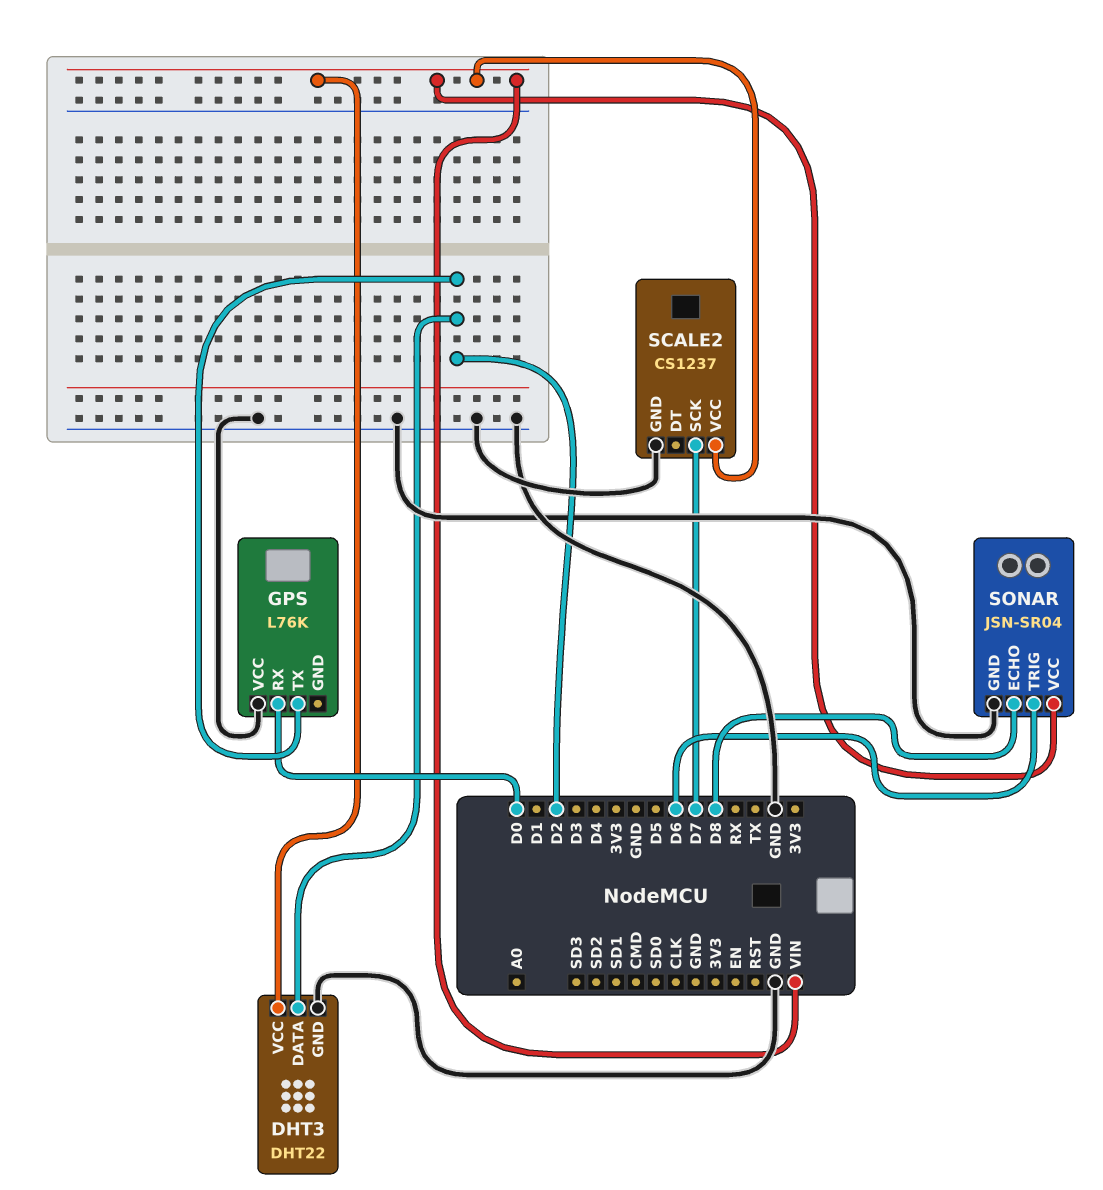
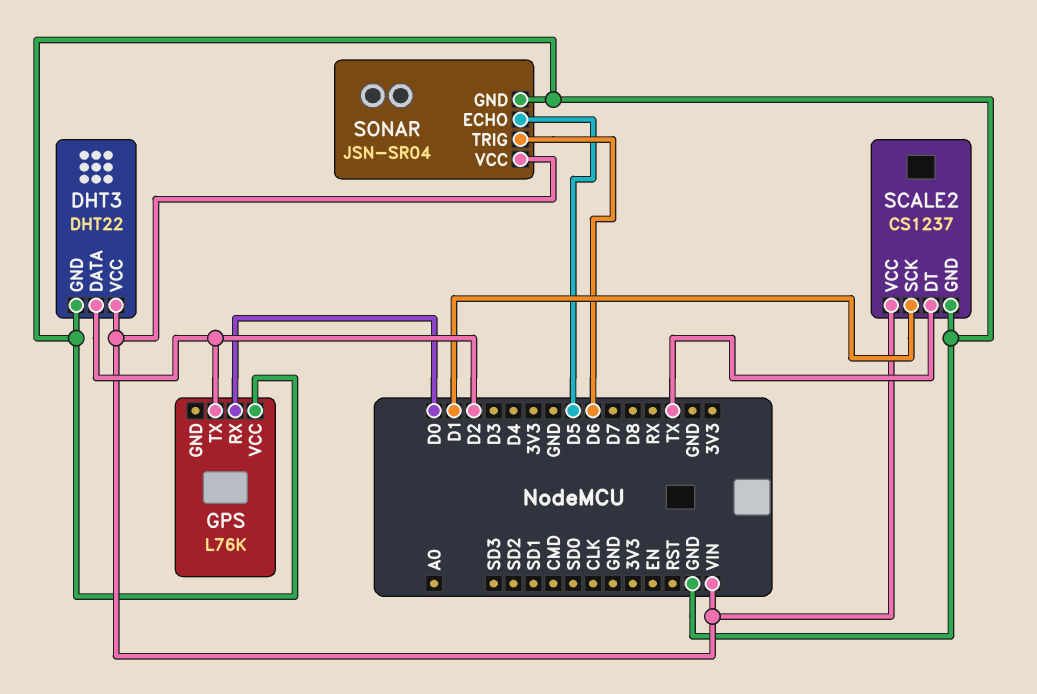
SCALE2 pin DT: none -> TX
SCALE2 pin SCK: D7 -> D1
SONAR pin ECHO: D8 -> D5

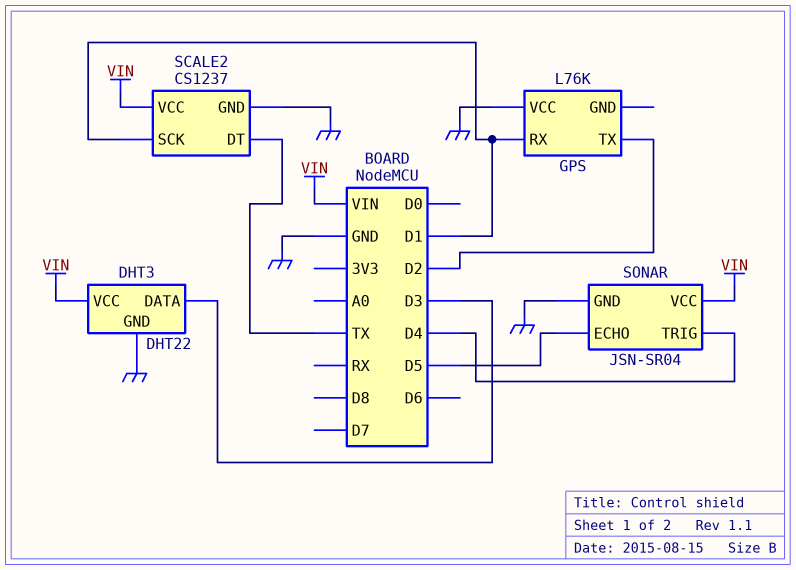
DHT3 pin DATA: D2 -> D3
GPS pin RX: D0 -> D1
SONAR pin TRIG: D6 -> D4

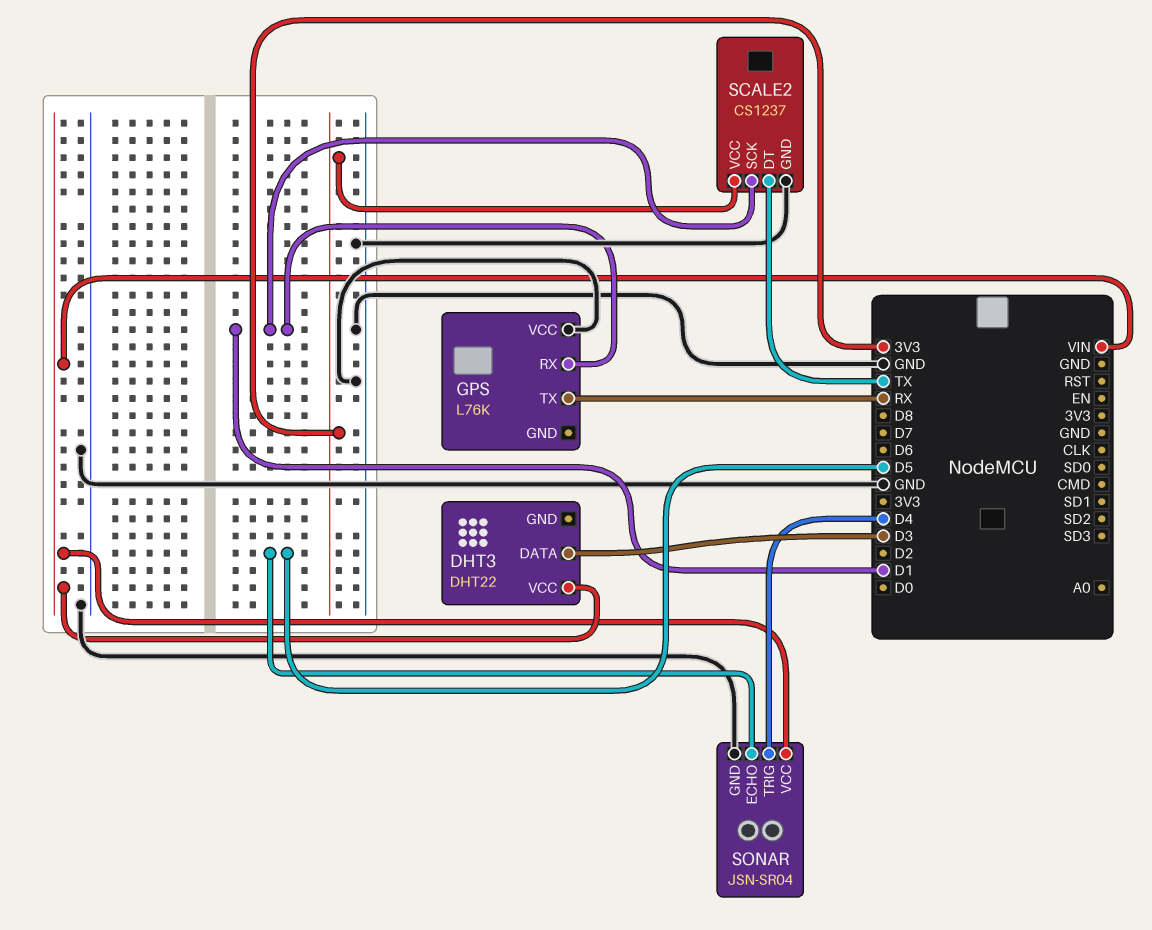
DHT3 pin GND: GND -> none
GPS pin TX: D2 -> RX
SCALE2 pin VCC: VIN -> 3V3

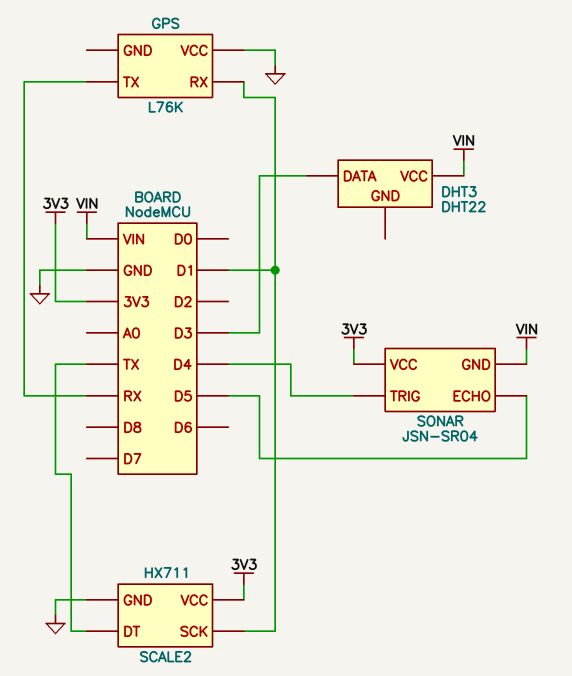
SCALE2: CS1237 -> HX711
SONAR pin GND: GND -> VIN
SONAR pin VCC: VIN -> 3V3

